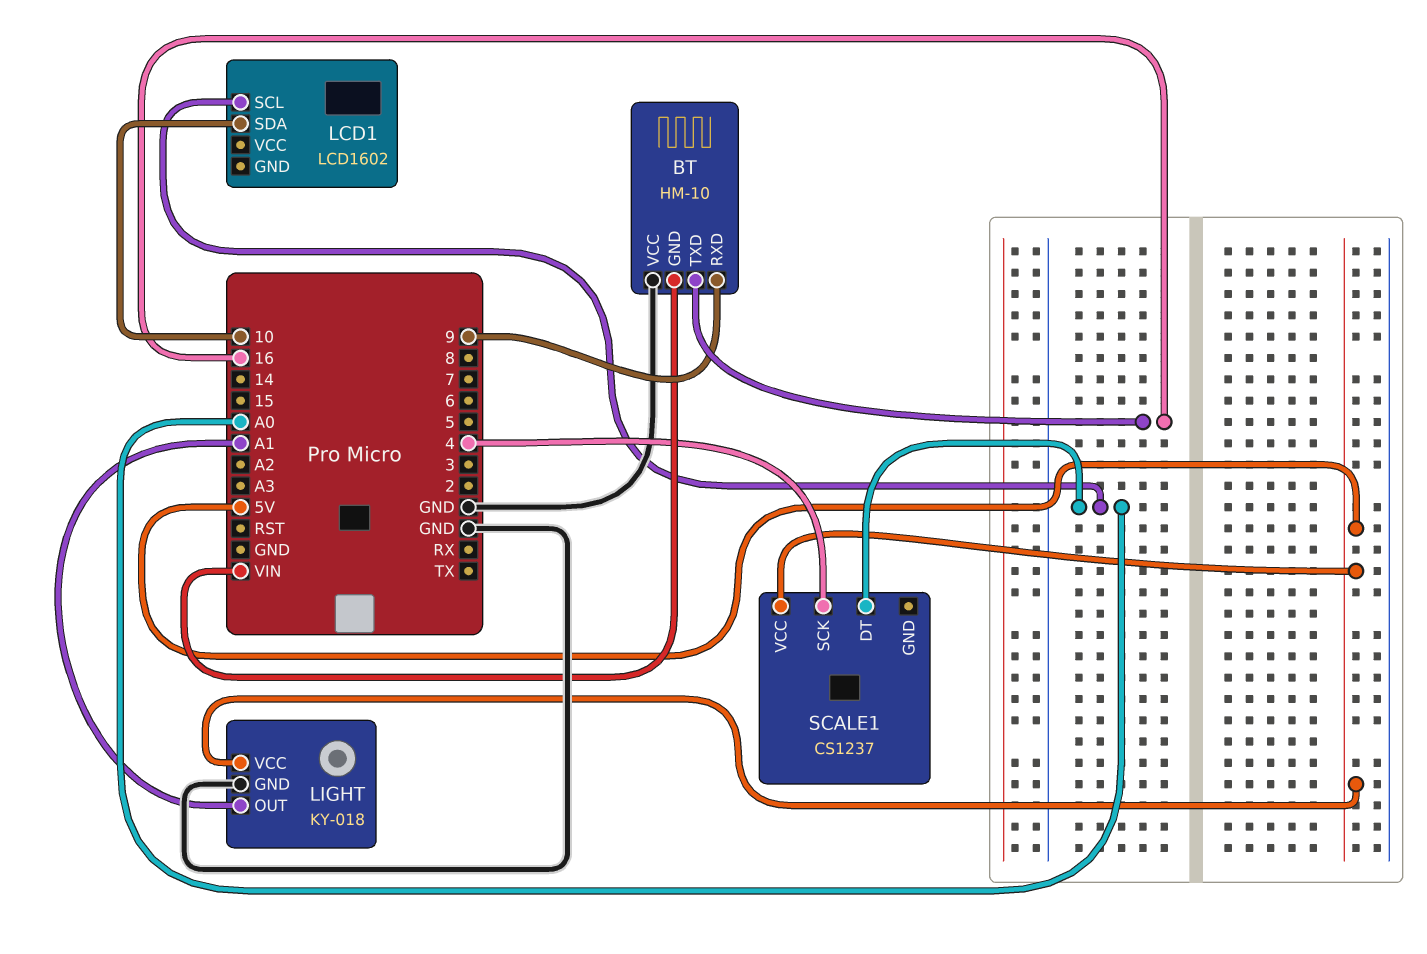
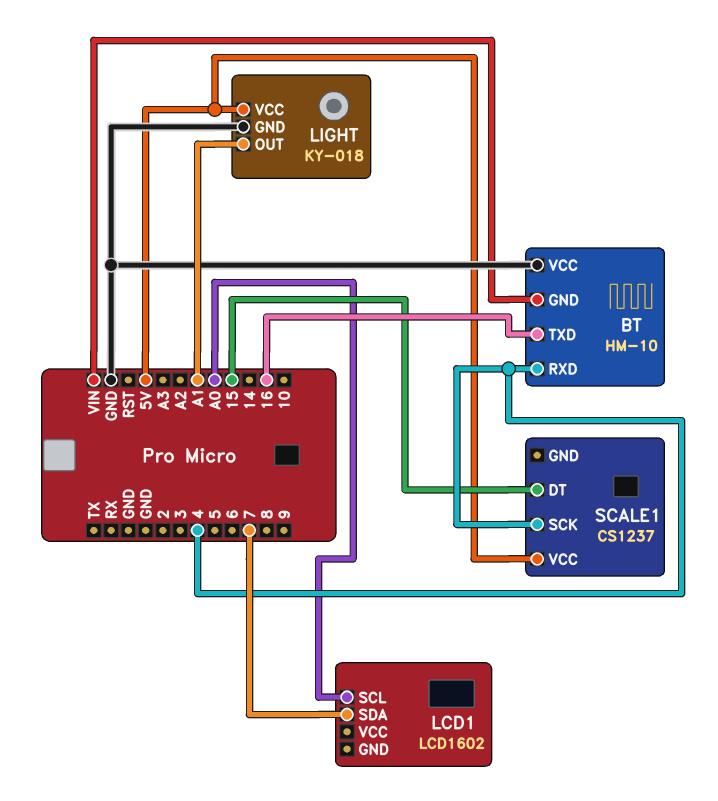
BT pin RXD: 9 -> 4
LCD1 pin SDA: 10 -> 7
SCALE1 pin DT: A0 -> 15

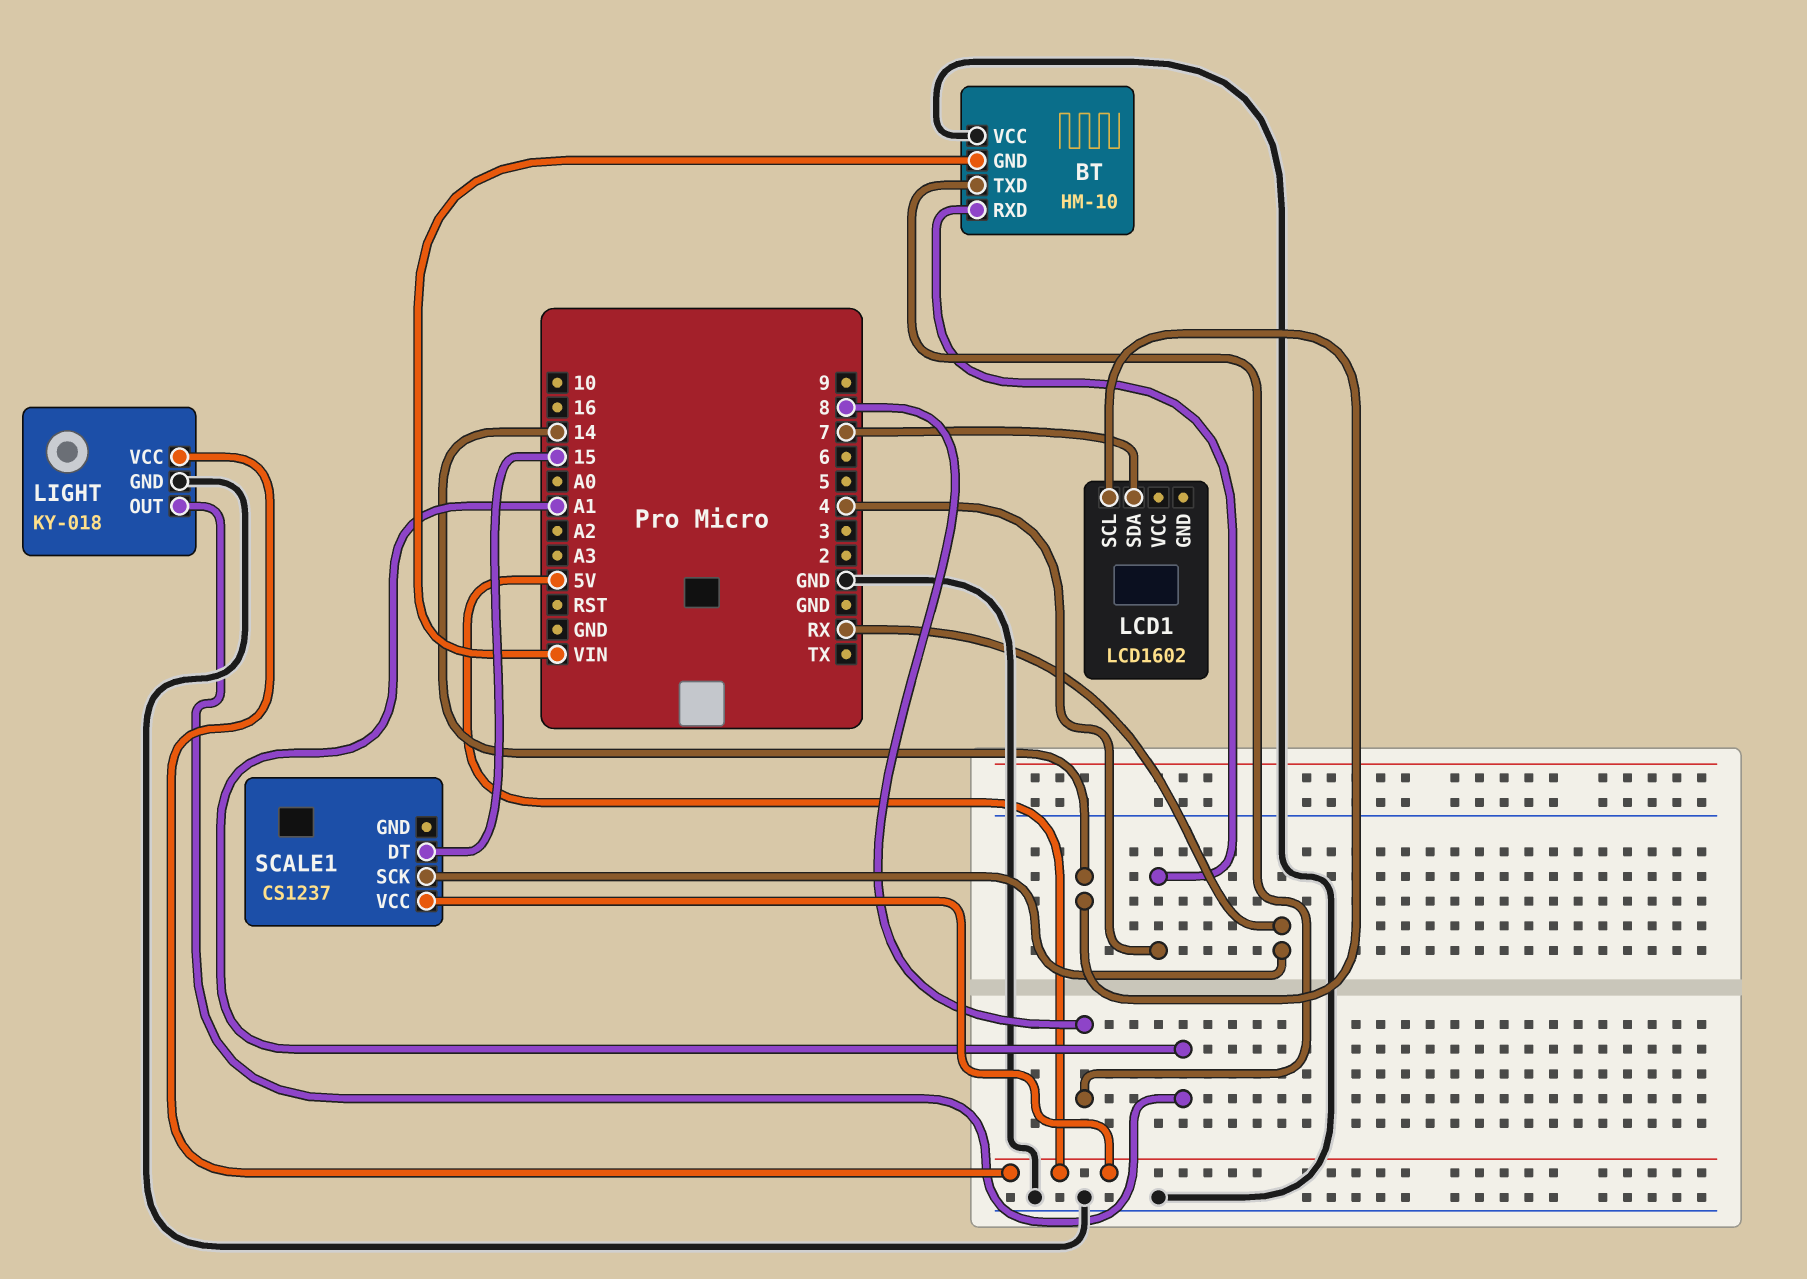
BT pin TXD: 16 -> 8
LCD1 pin SCL: A0 -> 14
SCALE1 pin SCK: 4 -> RX

